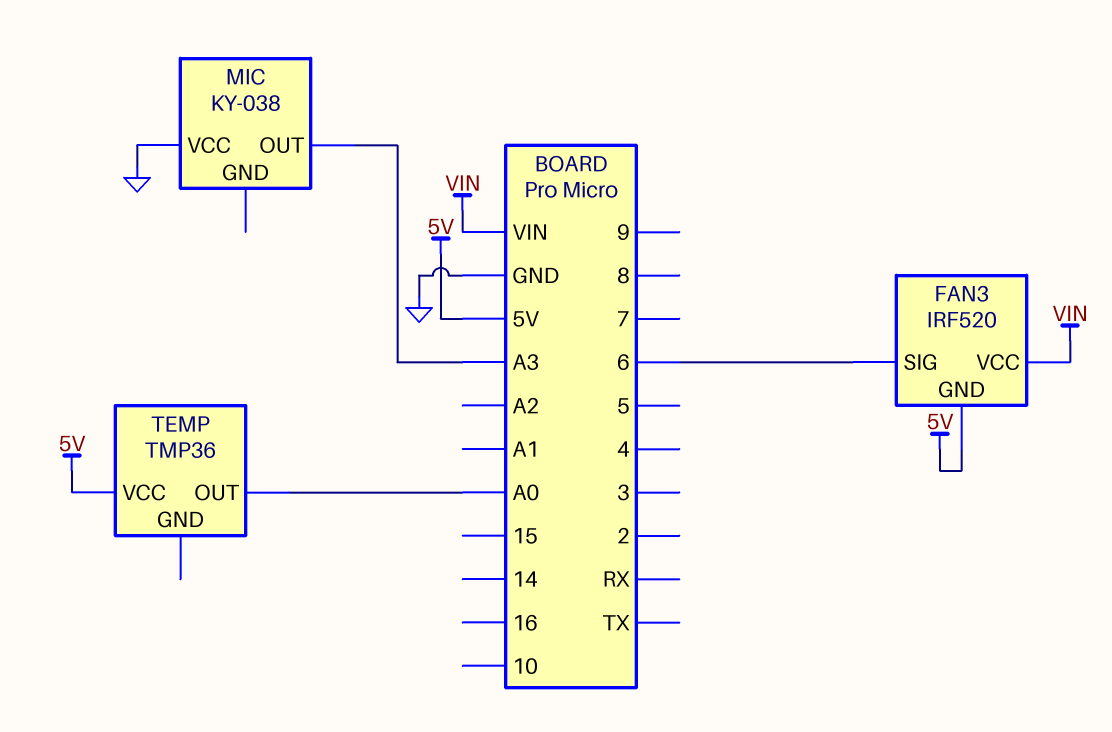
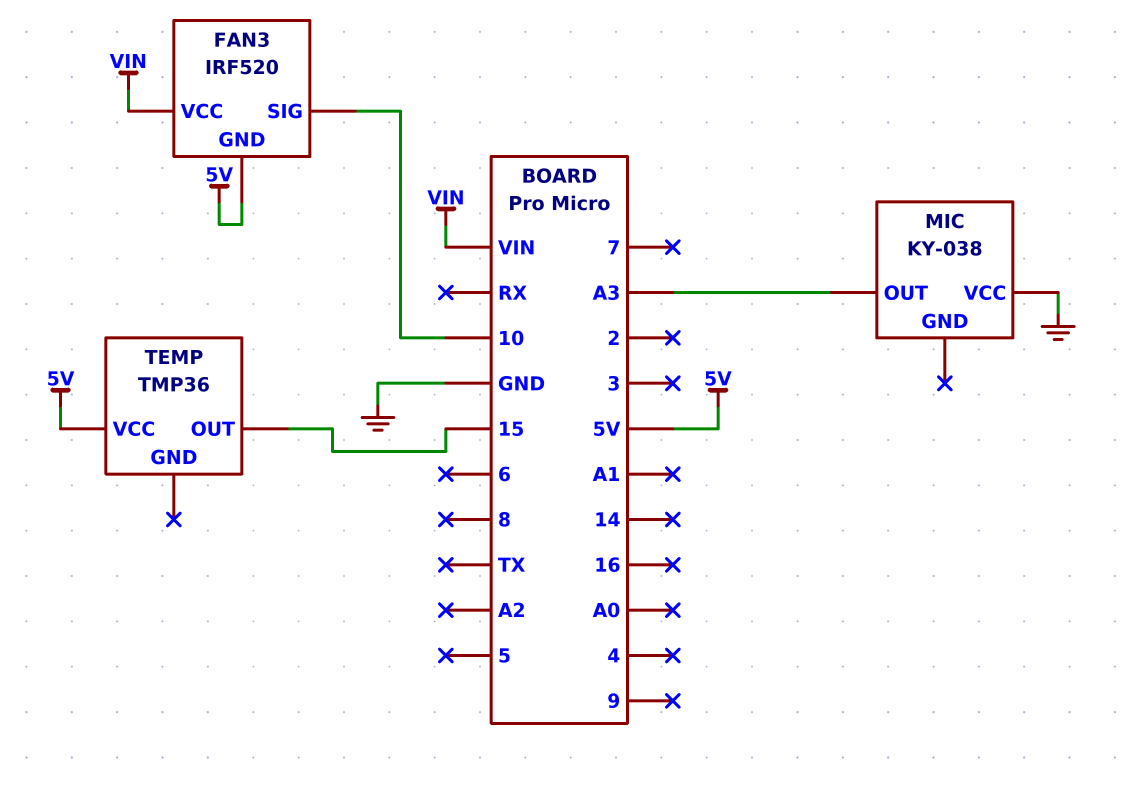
FAN3 pin SIG: 6 -> 10
TEMP pin OUT: A0 -> 15

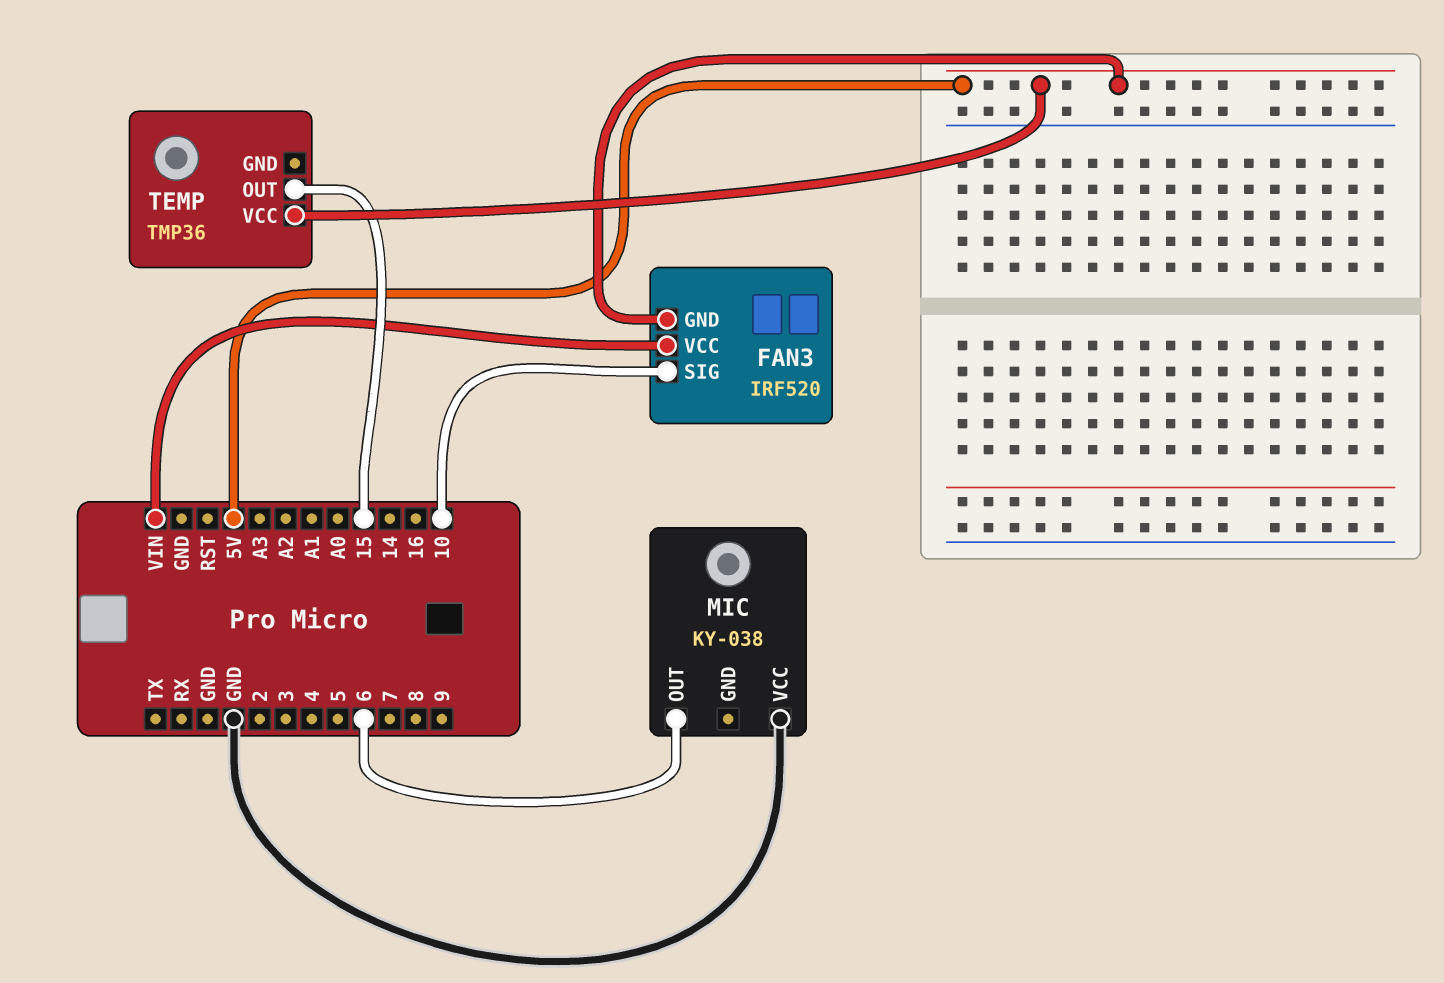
MIC pin OUT: A3 -> 6

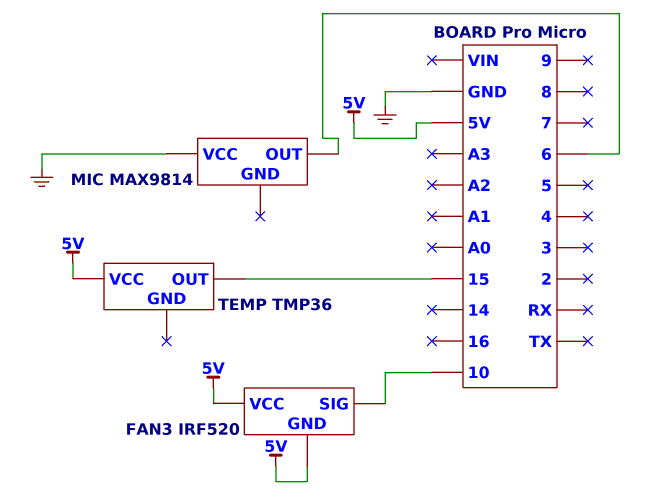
FAN3 pin VCC: VIN -> 5V
MIC: KY-038 -> MAX9814

